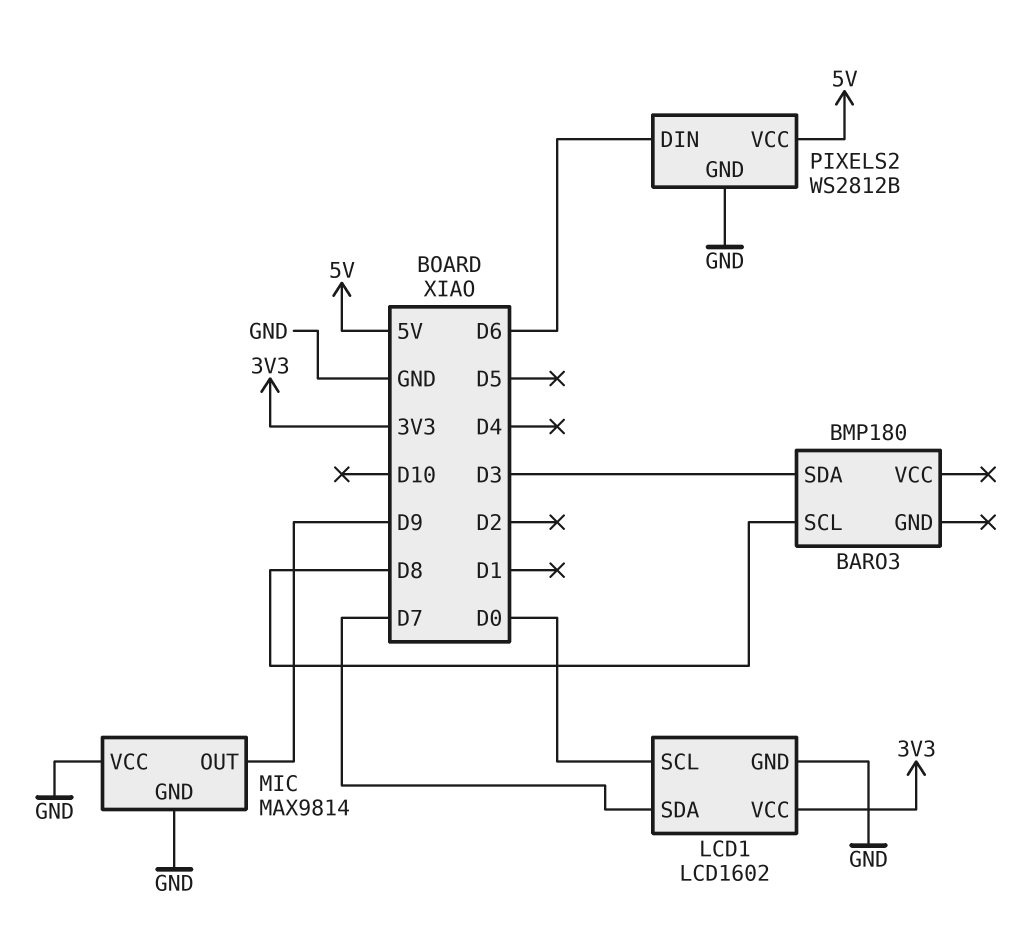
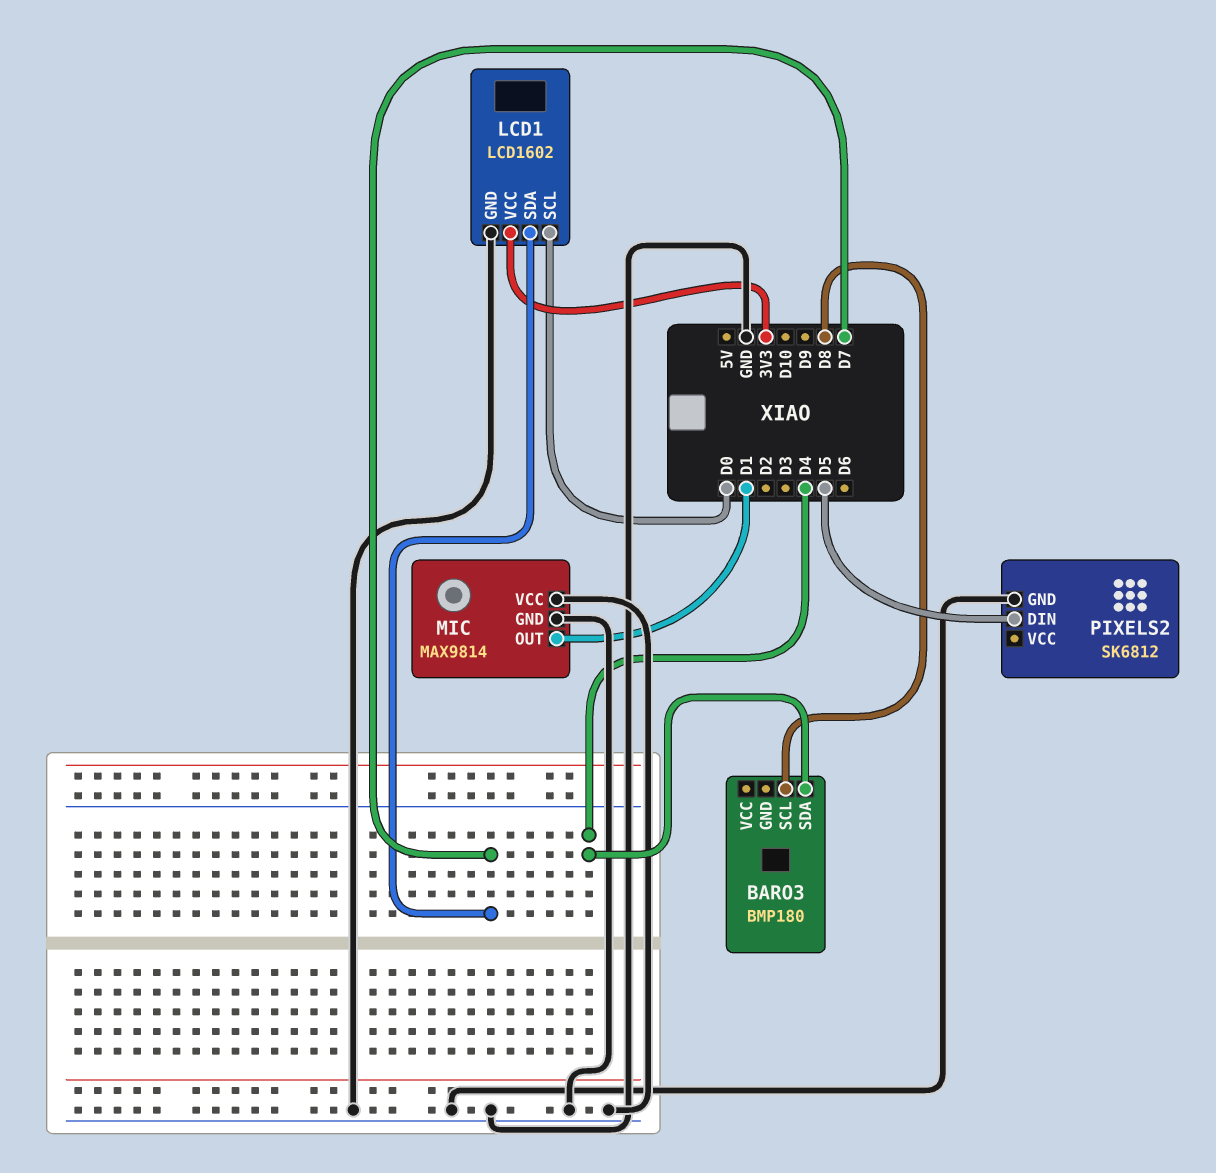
BARO3 pin SDA: D3 -> D4
MIC pin OUT: D9 -> D1
PIXELS2: WS2812B -> SK6812
PIXELS2 pin DIN: D6 -> D5
PIXELS2 pin VCC: 5V -> none

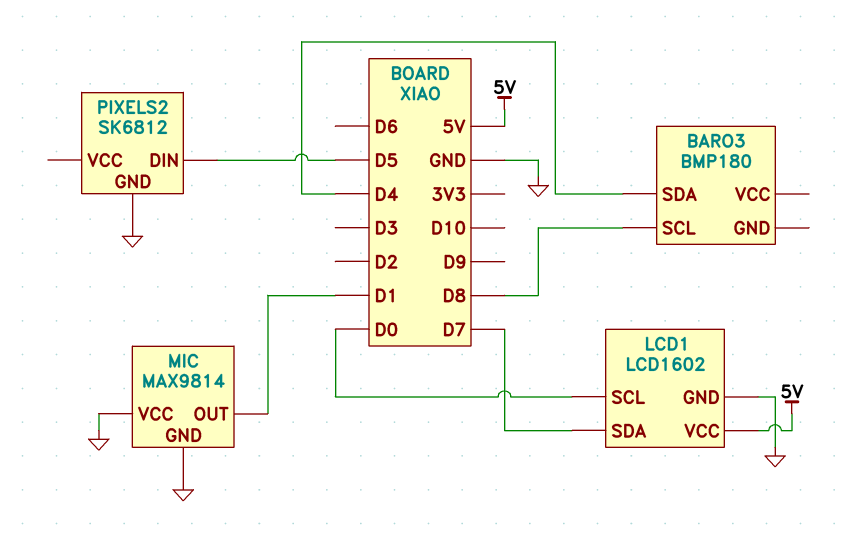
LCD1 pin VCC: 3V3 -> 5V

